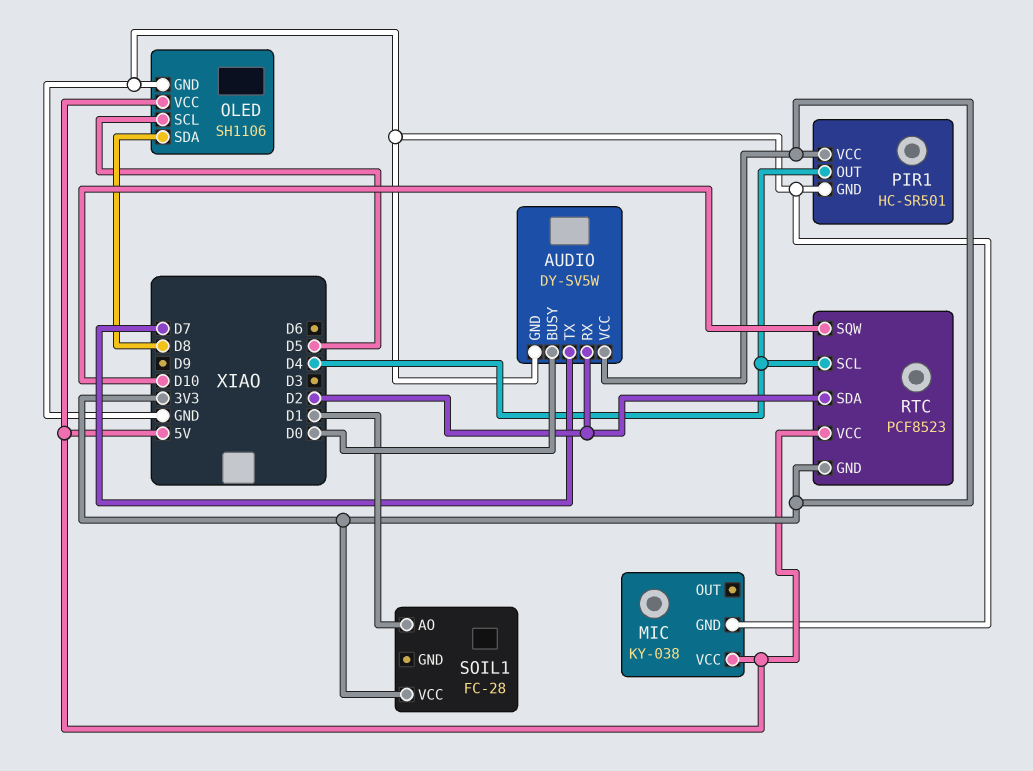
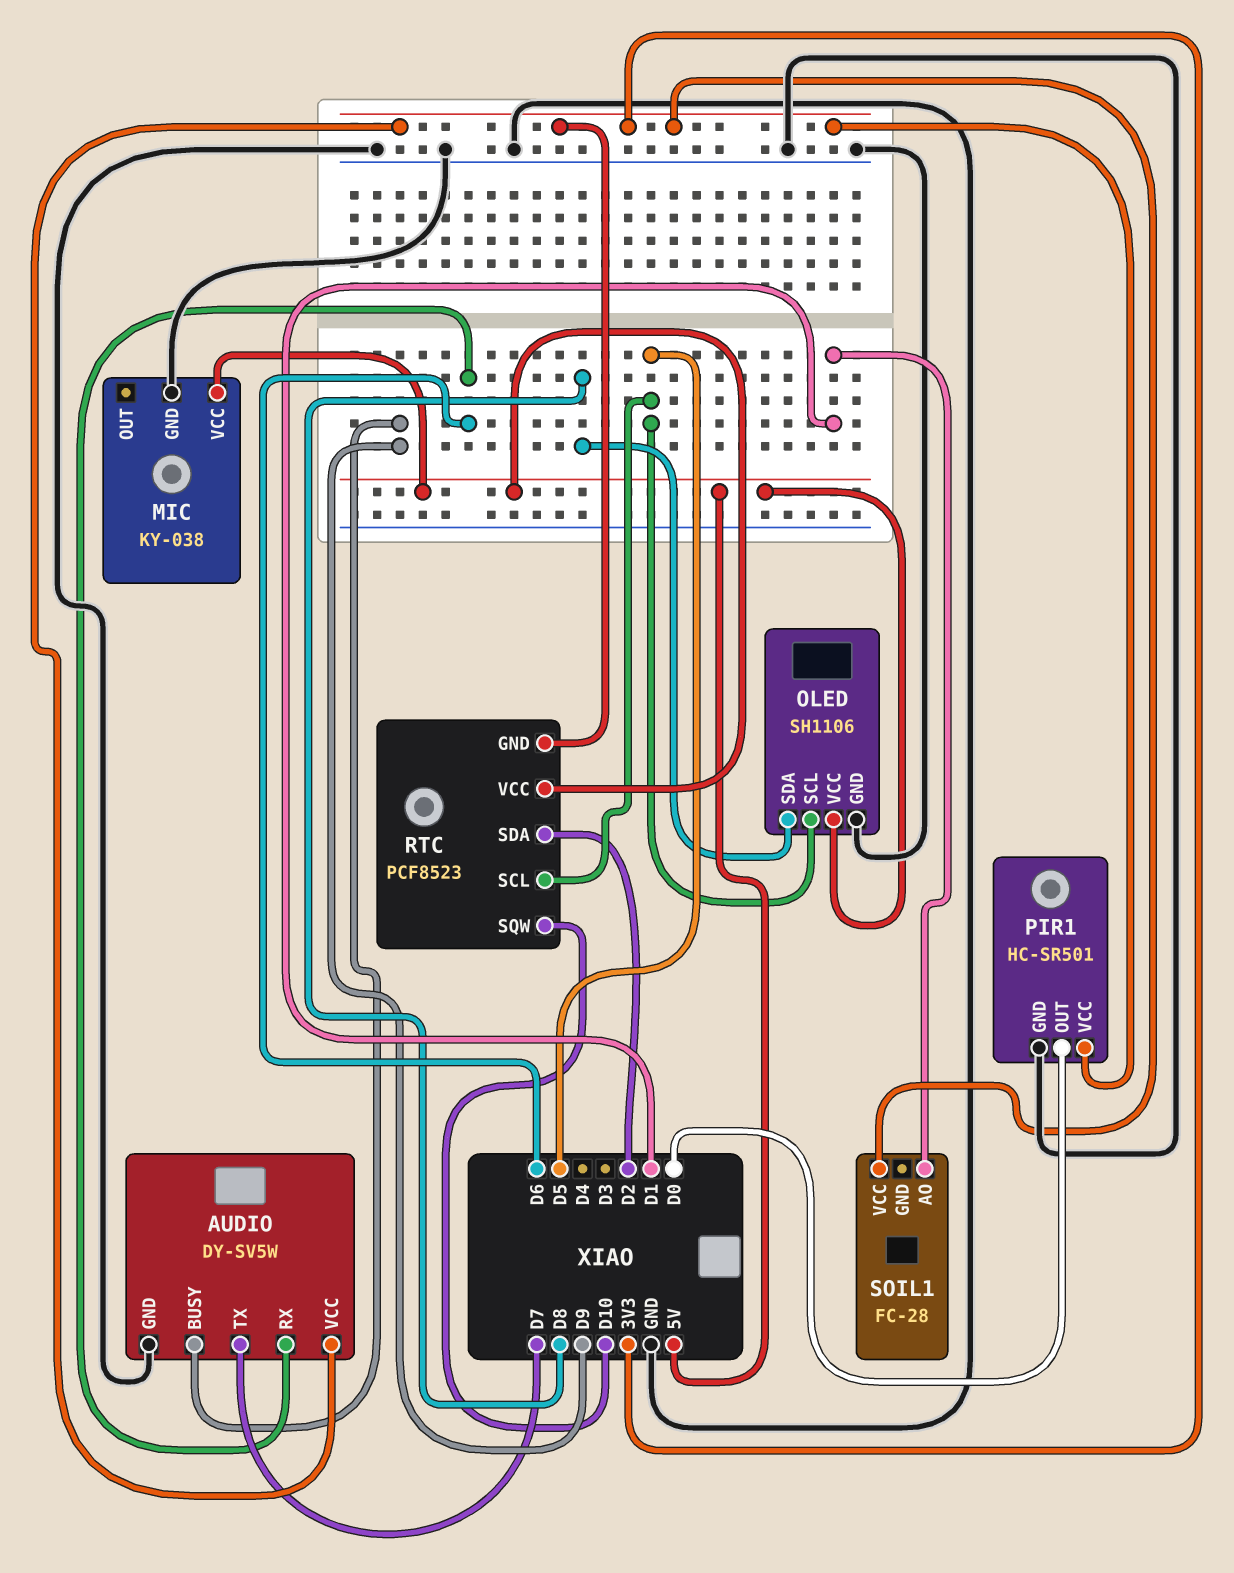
AUDIO pin BUSY: D0 -> D9
AUDIO pin RX: D2 -> D6
PIR1 pin OUT: D4 -> D0
RTC pin SCL: D4 -> D5

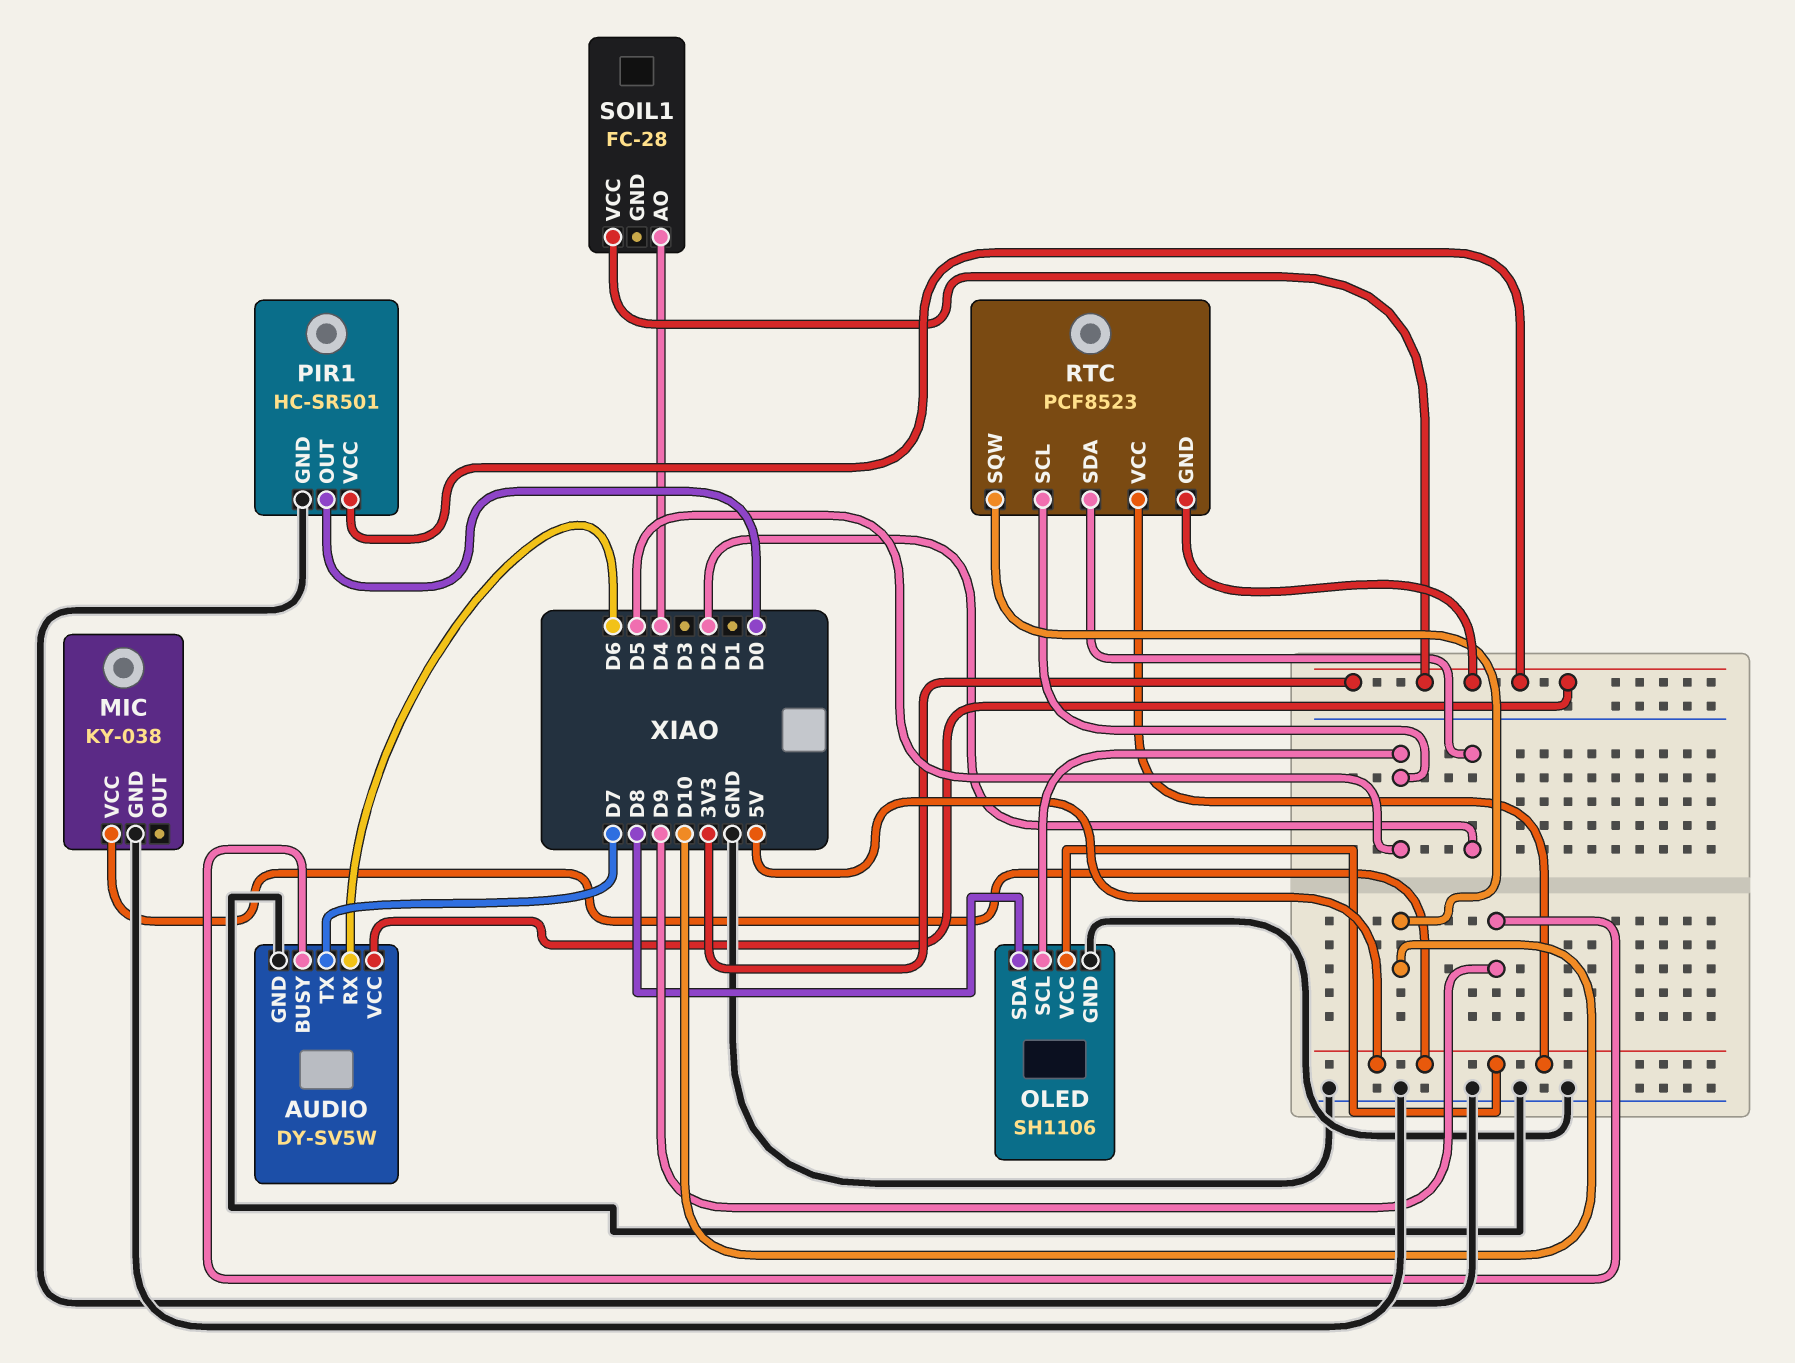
SOIL1 pin AO: D1 -> D4

